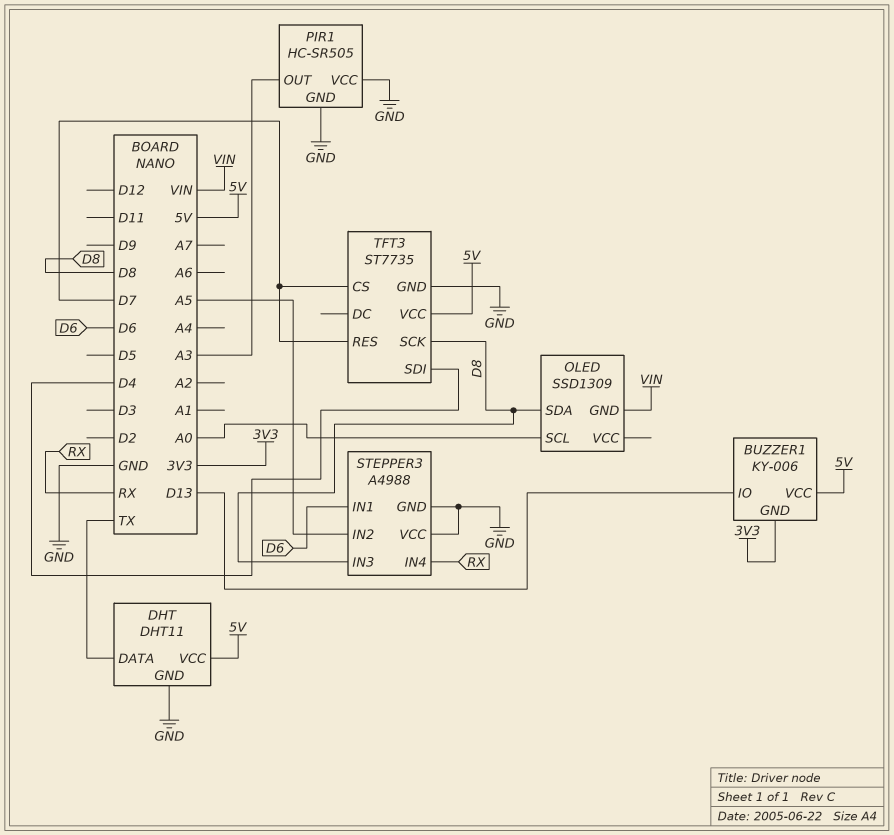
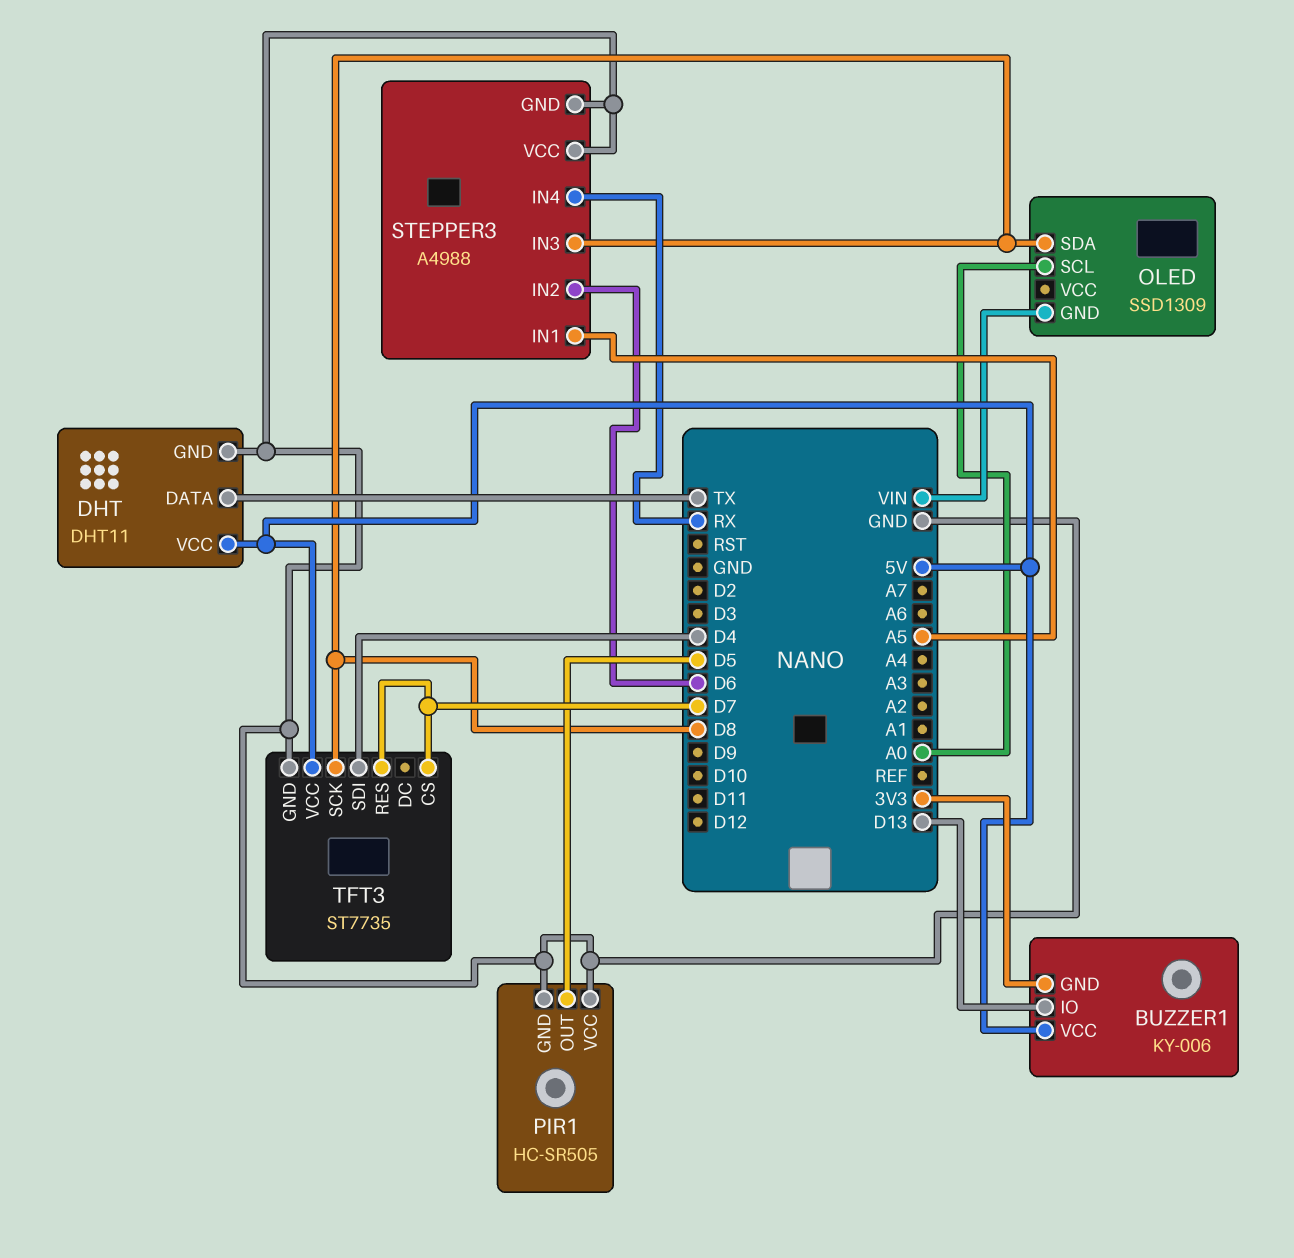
PIR1 pin OUT: A3 -> D5
STEPPER3 pin IN1: D6 -> A5
STEPPER3 pin IN2: A5 -> D6

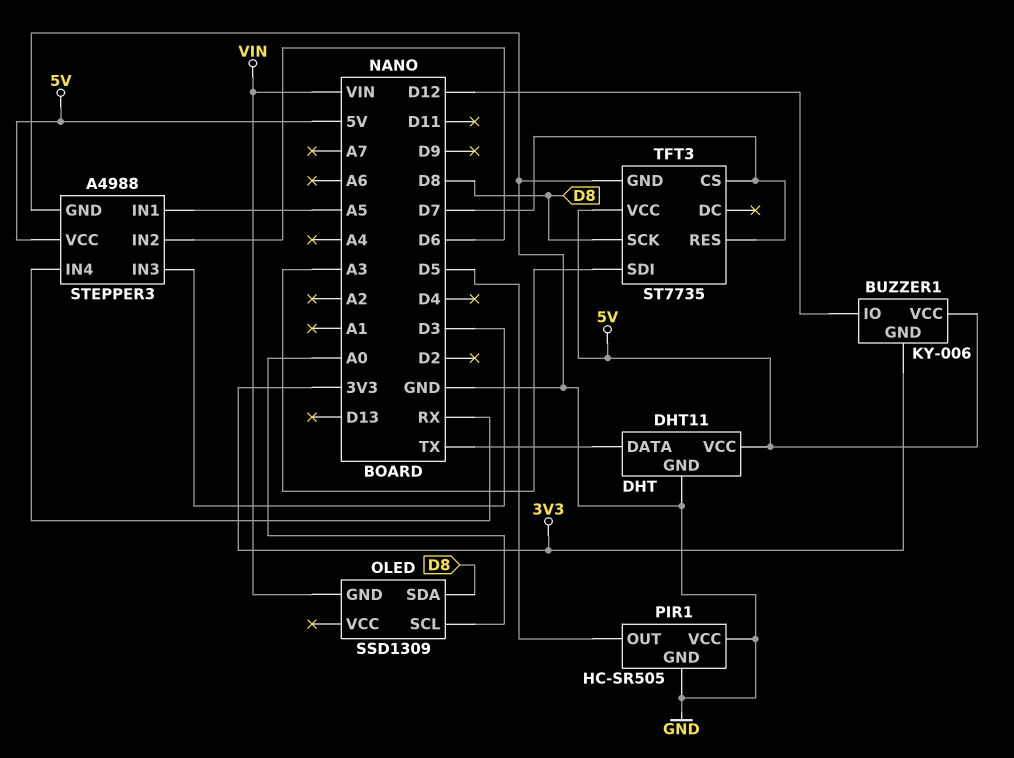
BUZZER1 pin IO: D13 -> D12
STEPPER3 pin IN3: D8 -> D3
STEPPER3 pin VCC: GND -> 5V
TFT3 pin SDI: D4 -> A3

